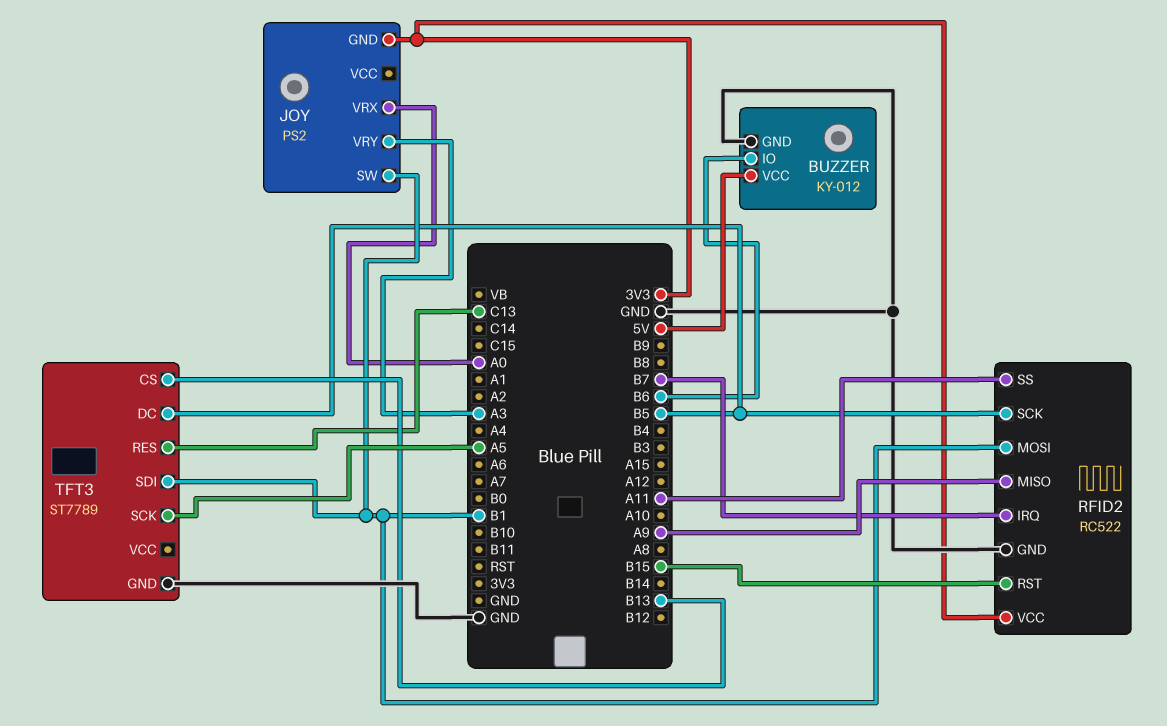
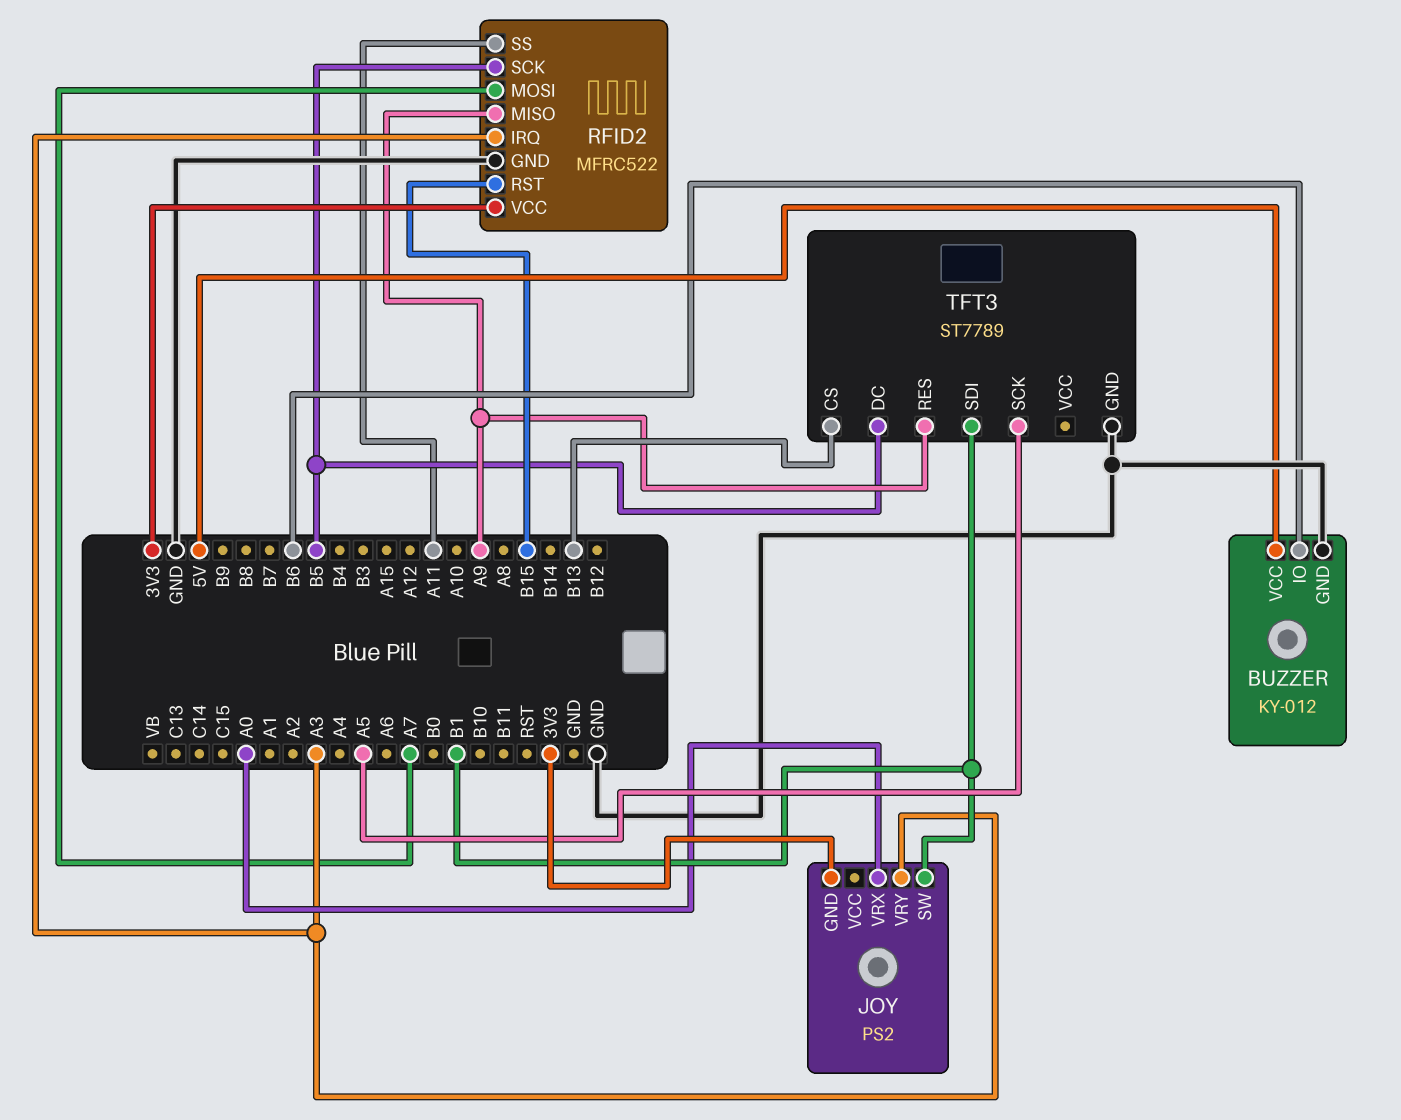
RFID2: RC522 -> MFRC522
RFID2 pin IRQ: B7 -> A3
RFID2 pin MOSI: B1 -> A7
TFT3 pin RES: C13 -> A9

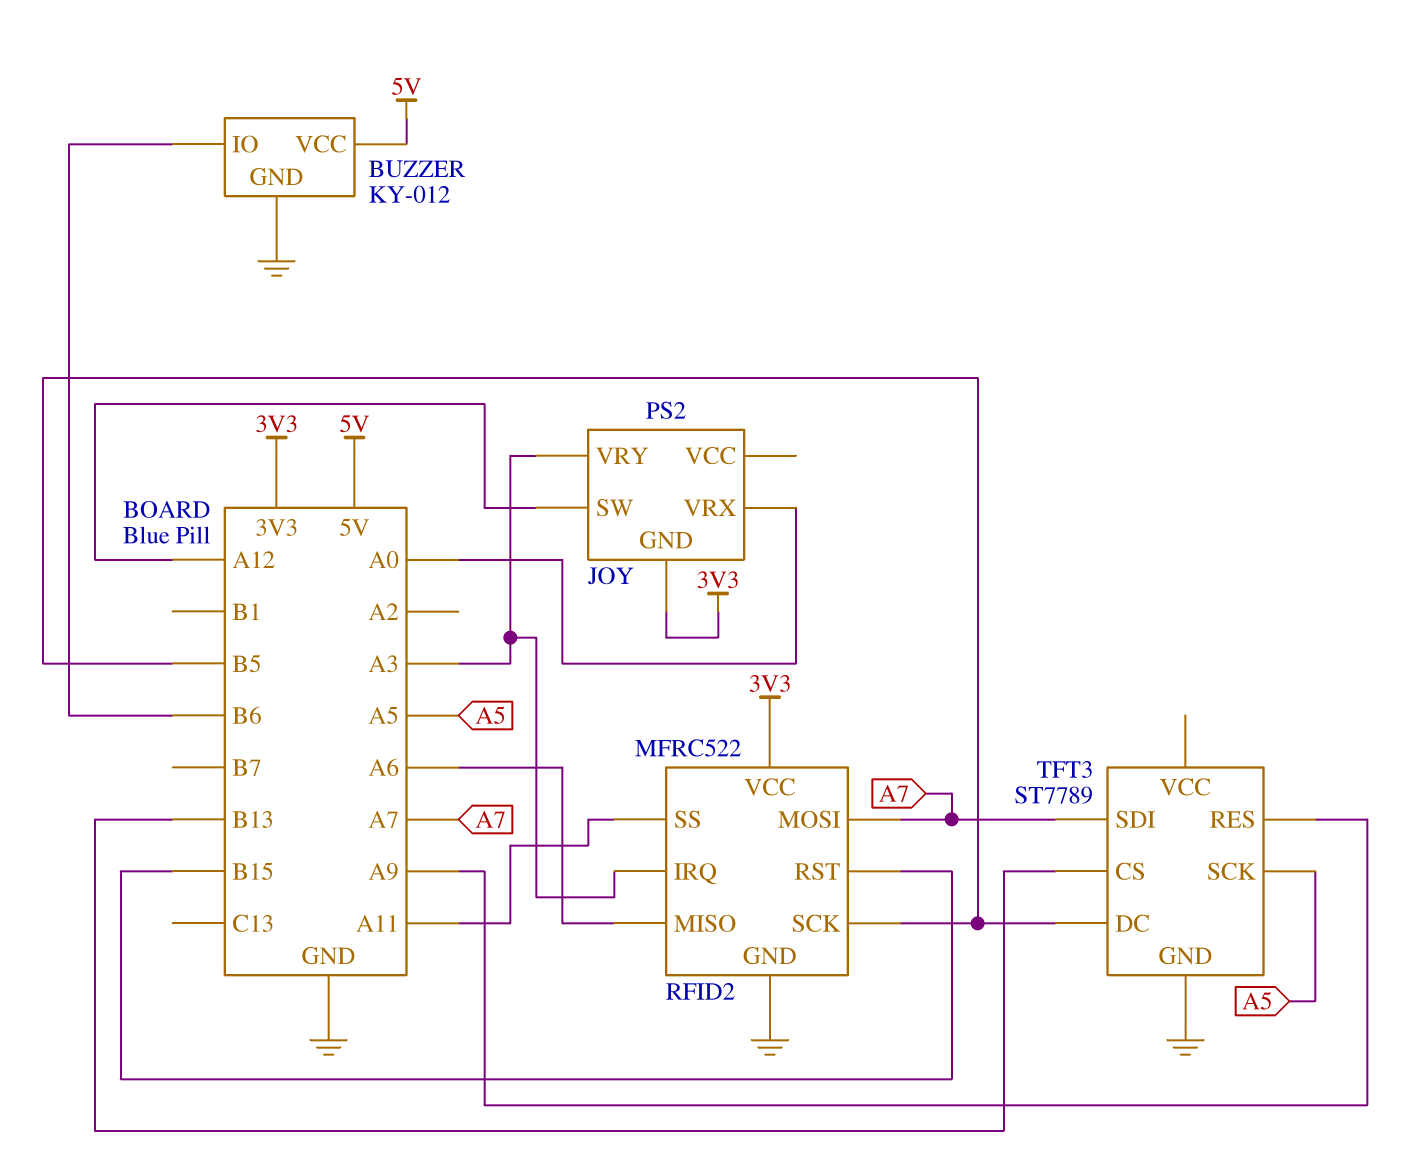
JOY pin SW: B1 -> A12
RFID2 pin MISO: A9 -> A6
TFT3 pin SDI: B1 -> A7

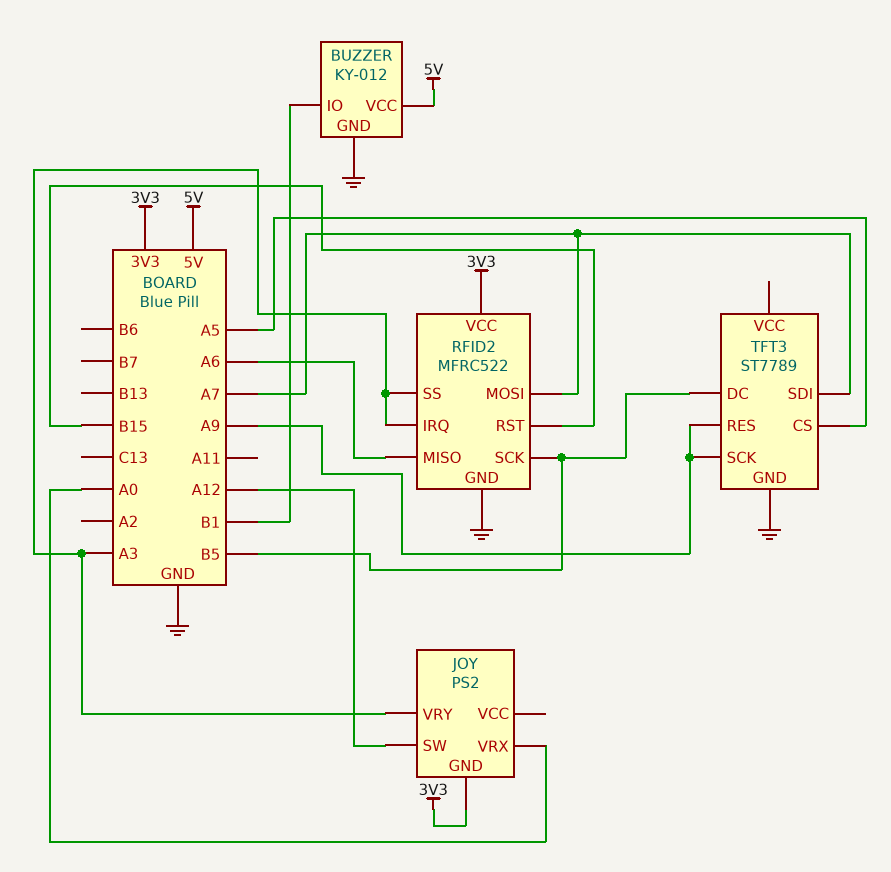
BUZZER pin IO: B6 -> B1
RFID2 pin SS: A11 -> A3
TFT3 pin CS: B13 -> A5
TFT3 pin SCK: A5 -> A9

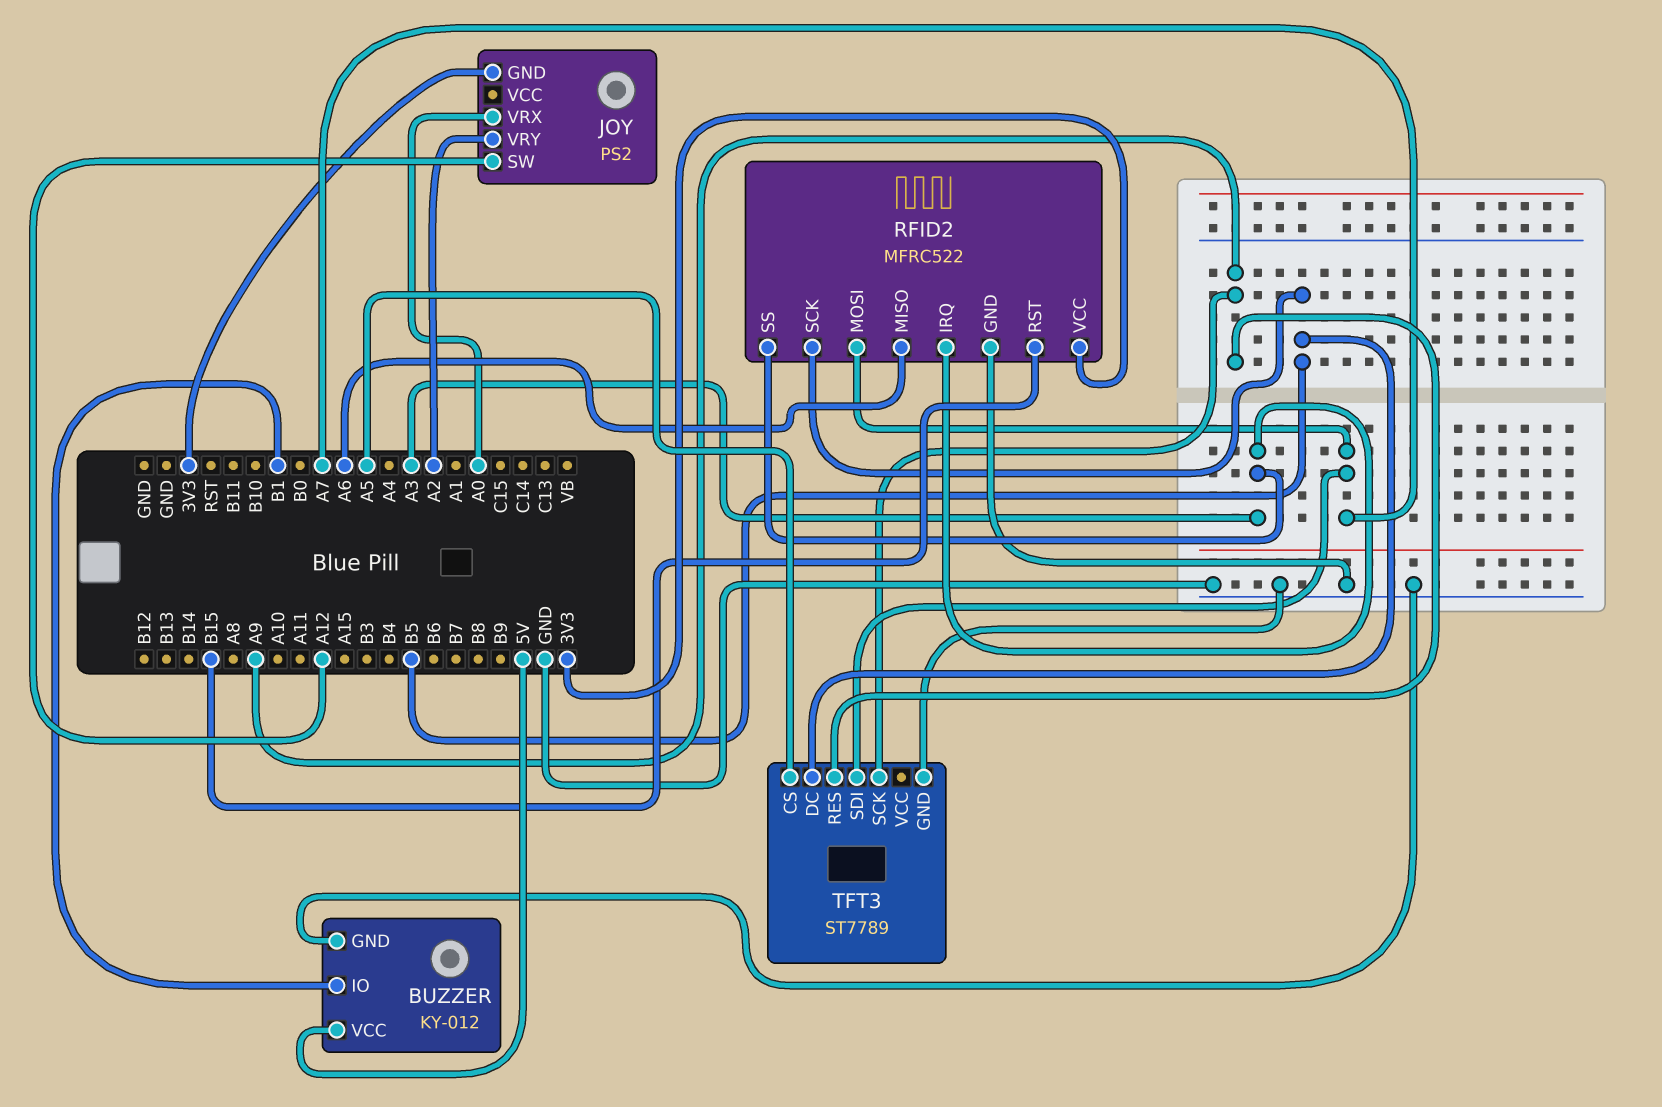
JOY pin VRY: A3 -> A2

